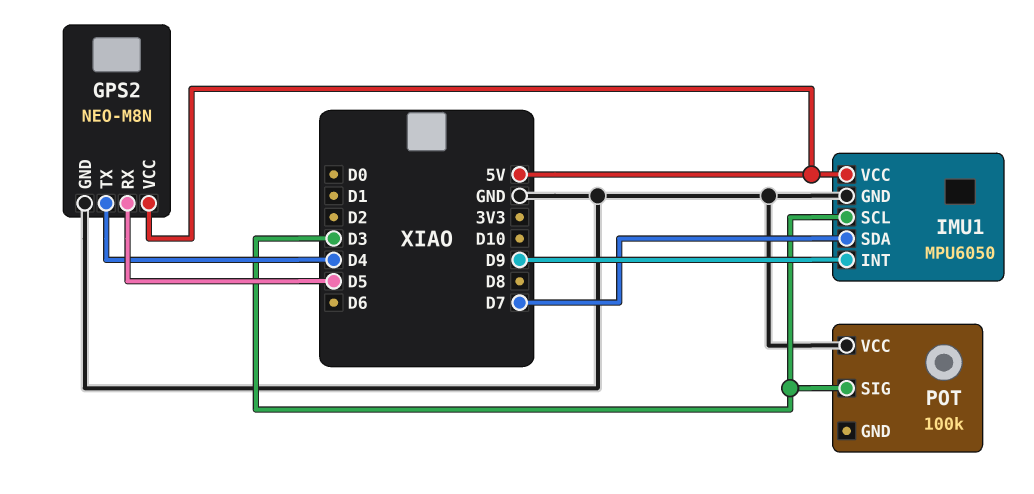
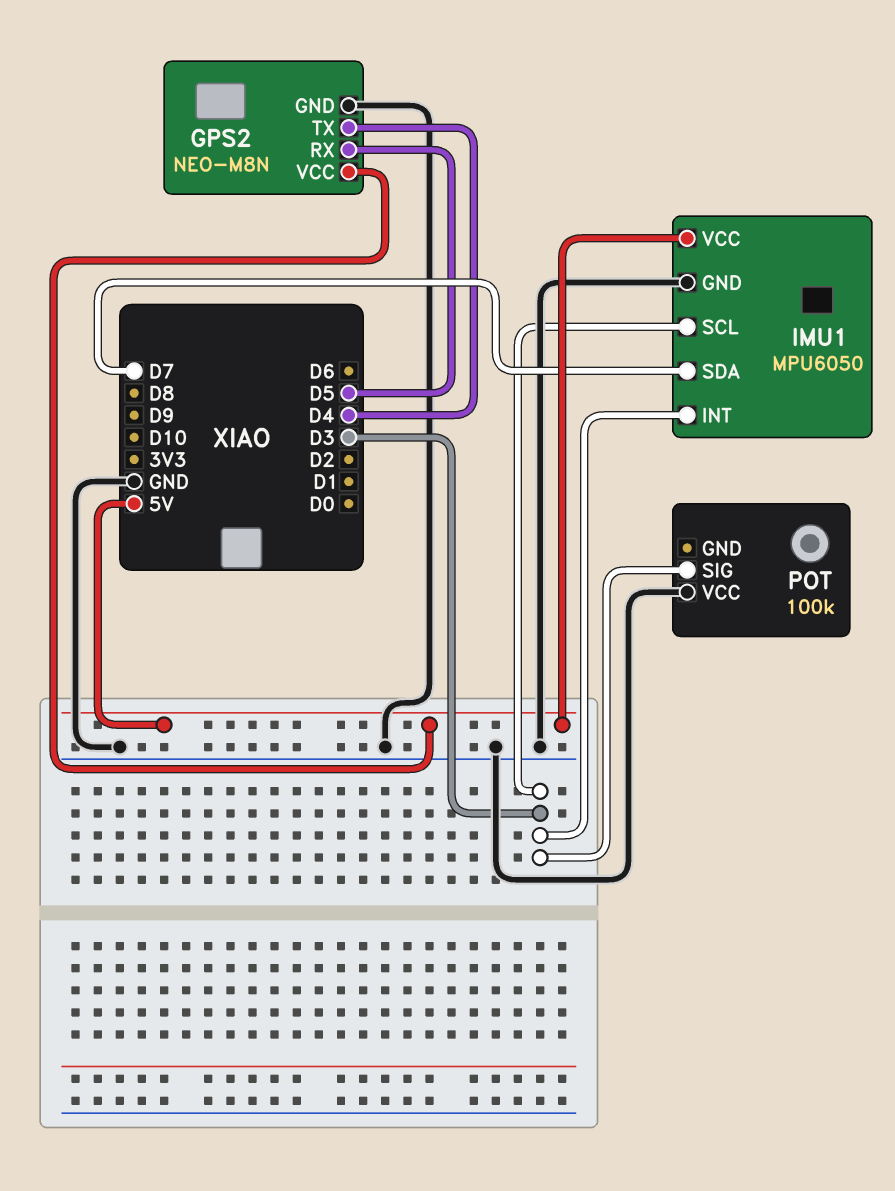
IMU1 pin INT: D9 -> D3

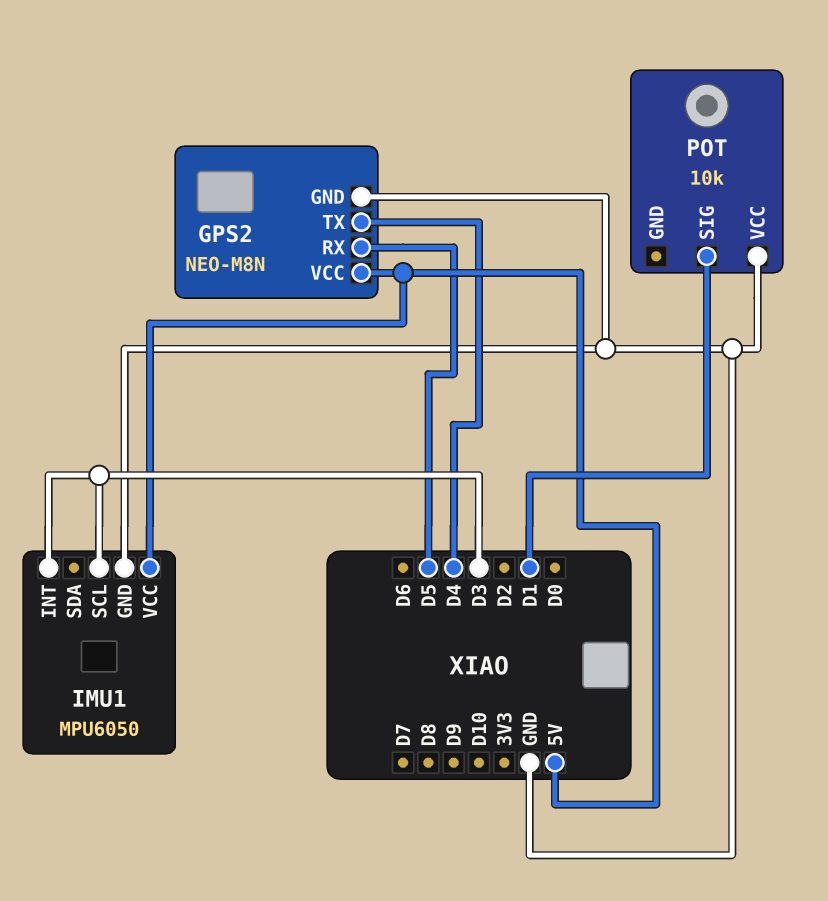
IMU1 pin SDA: D7 -> none
POT: 100k -> 10k
POT pin SIG: D3 -> D1

